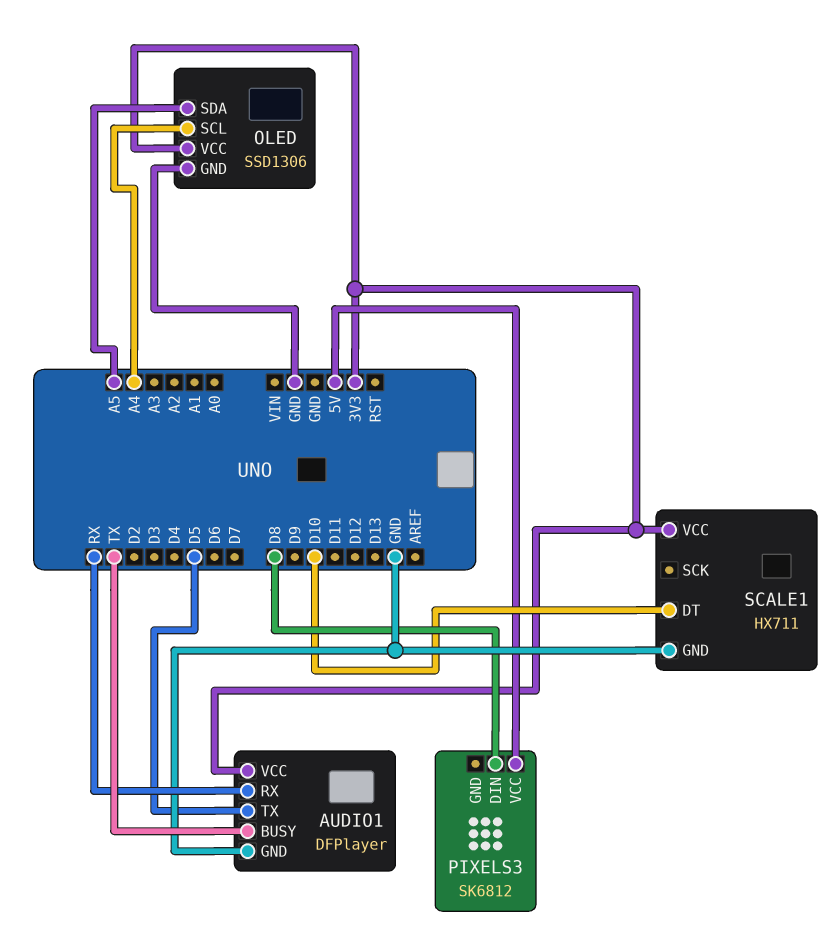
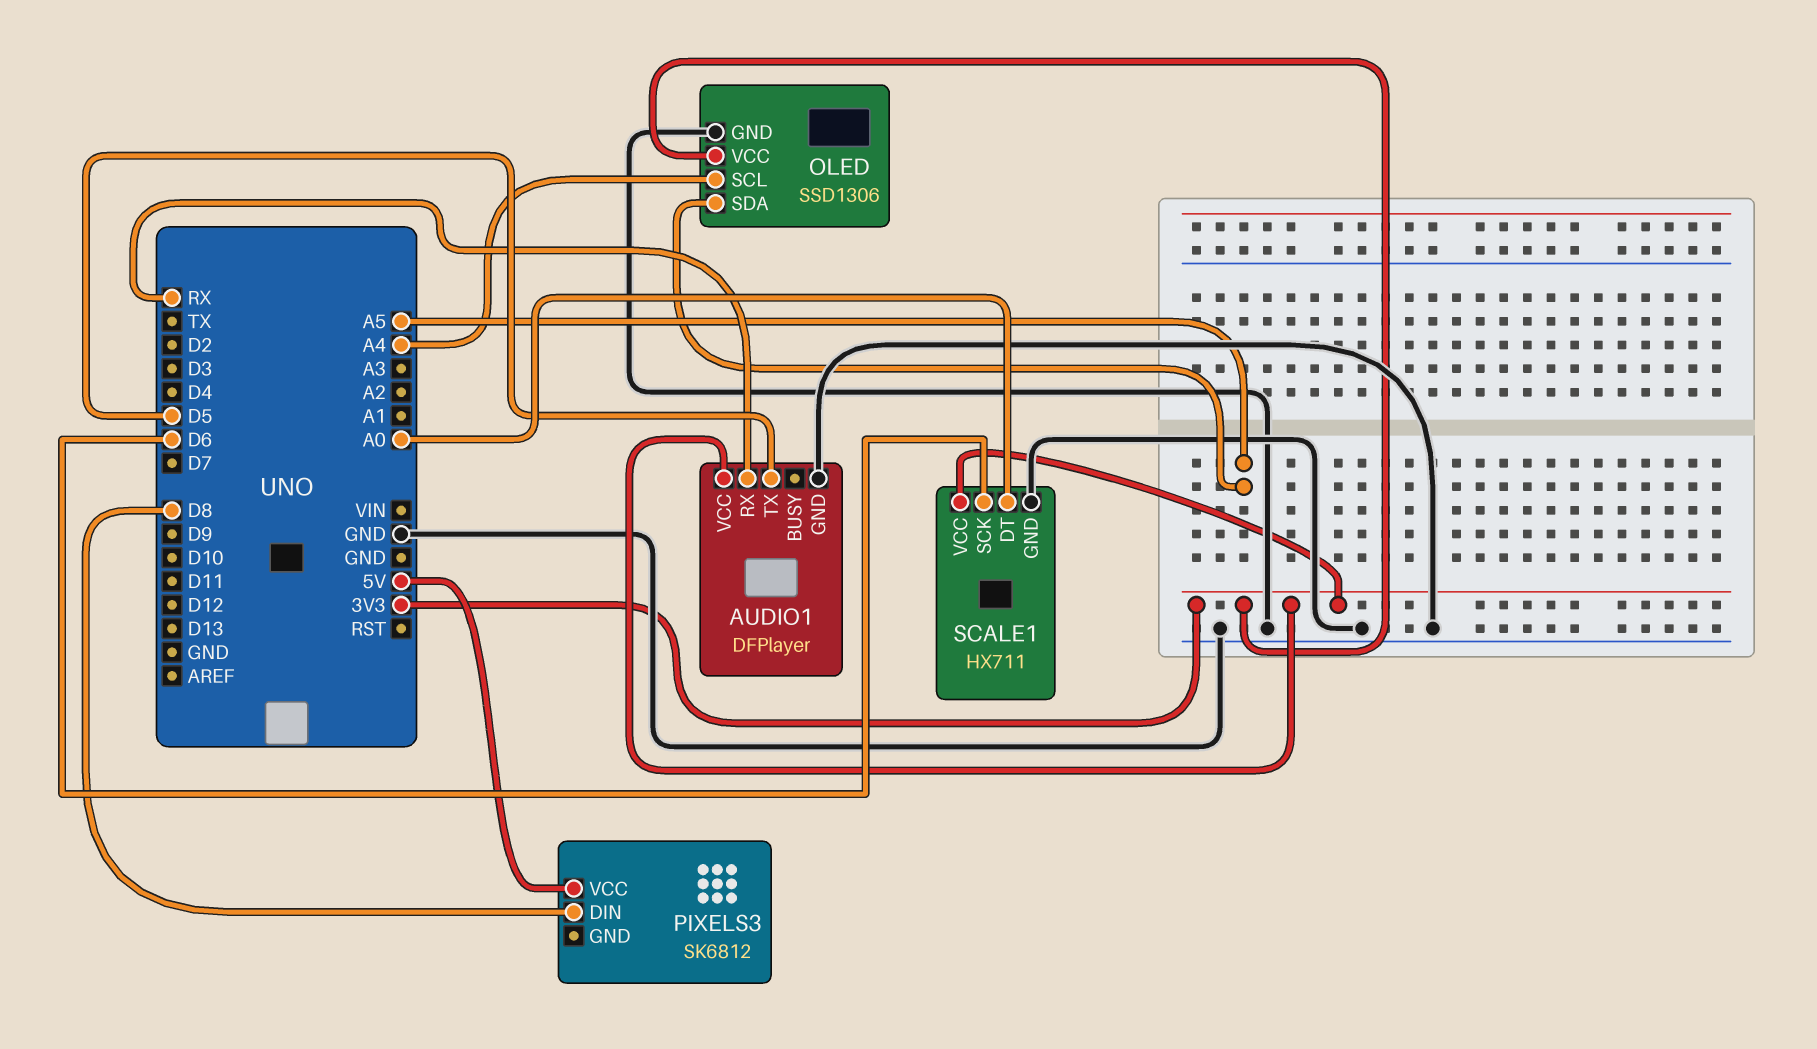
AUDIO1 pin BUSY: TX -> none
SCALE1 pin DT: D10 -> A0
SCALE1 pin SCK: none -> D6

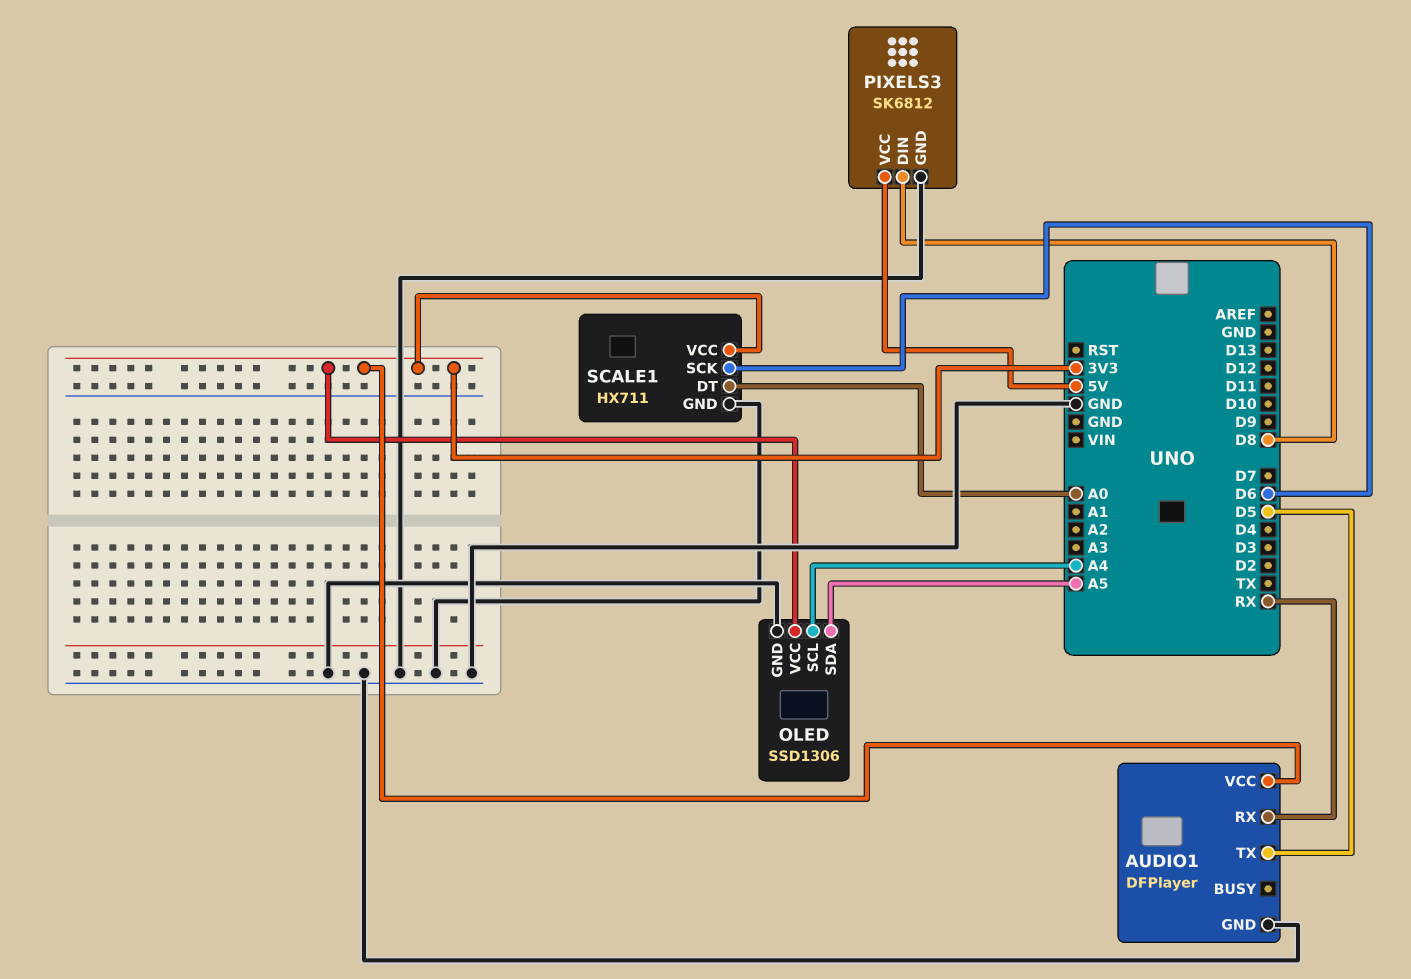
PIXELS3 pin GND: none -> GND

